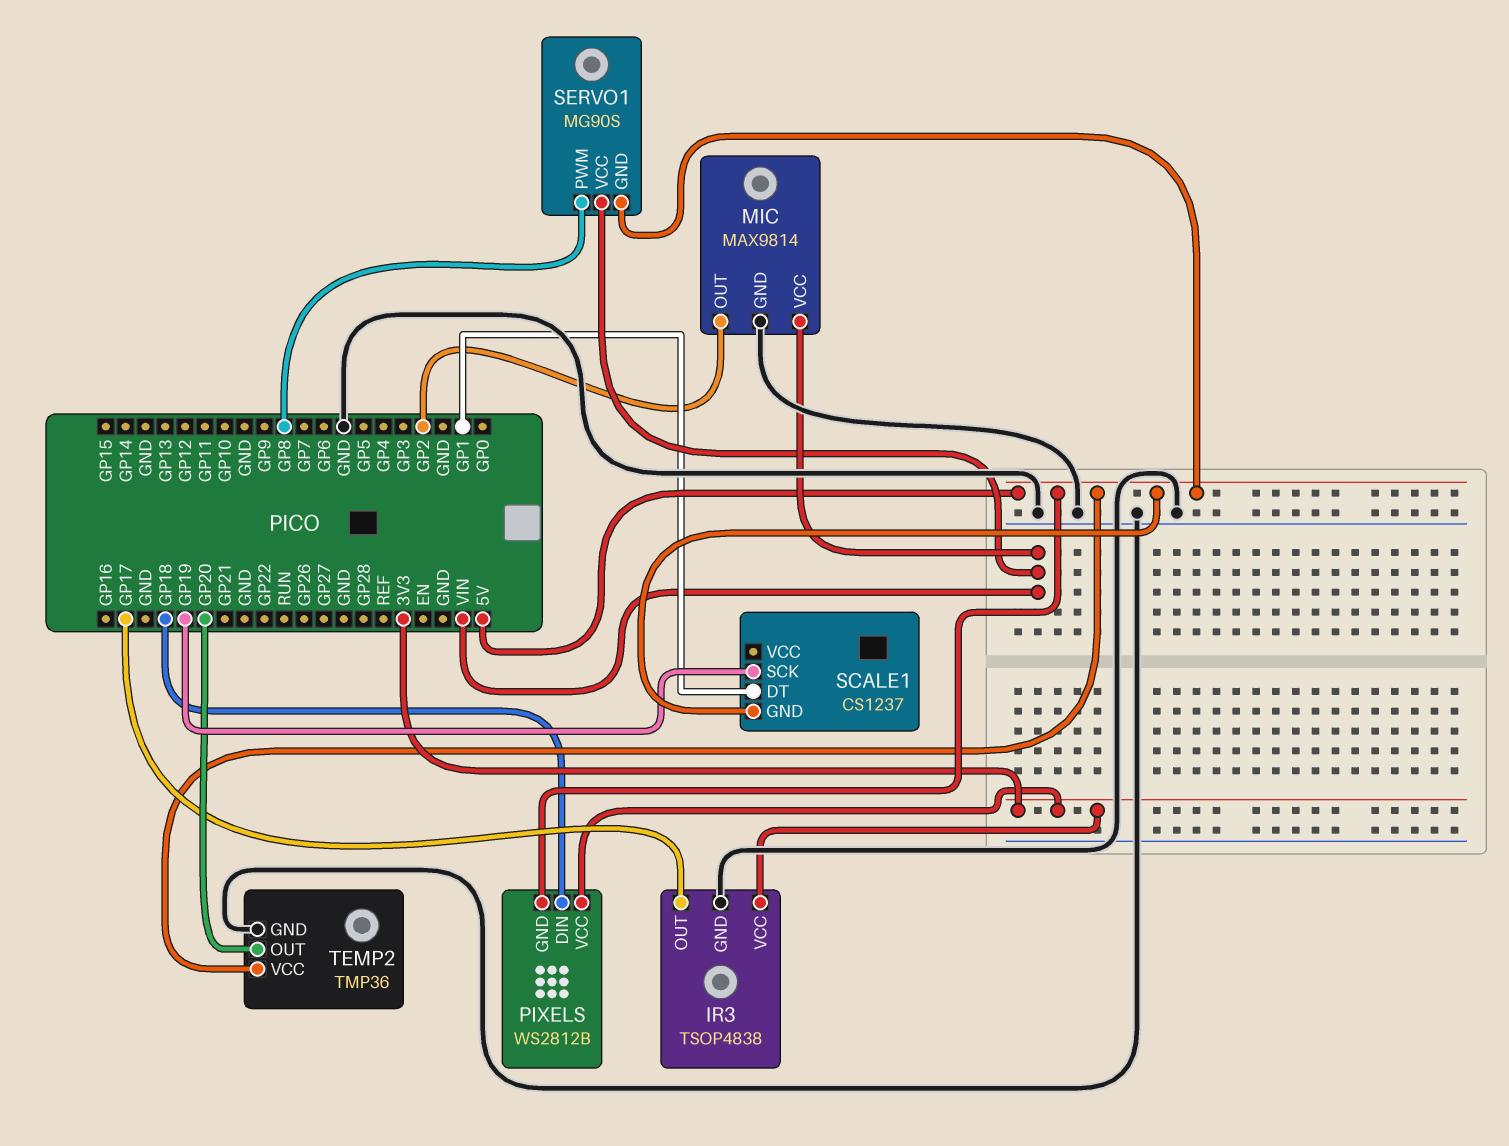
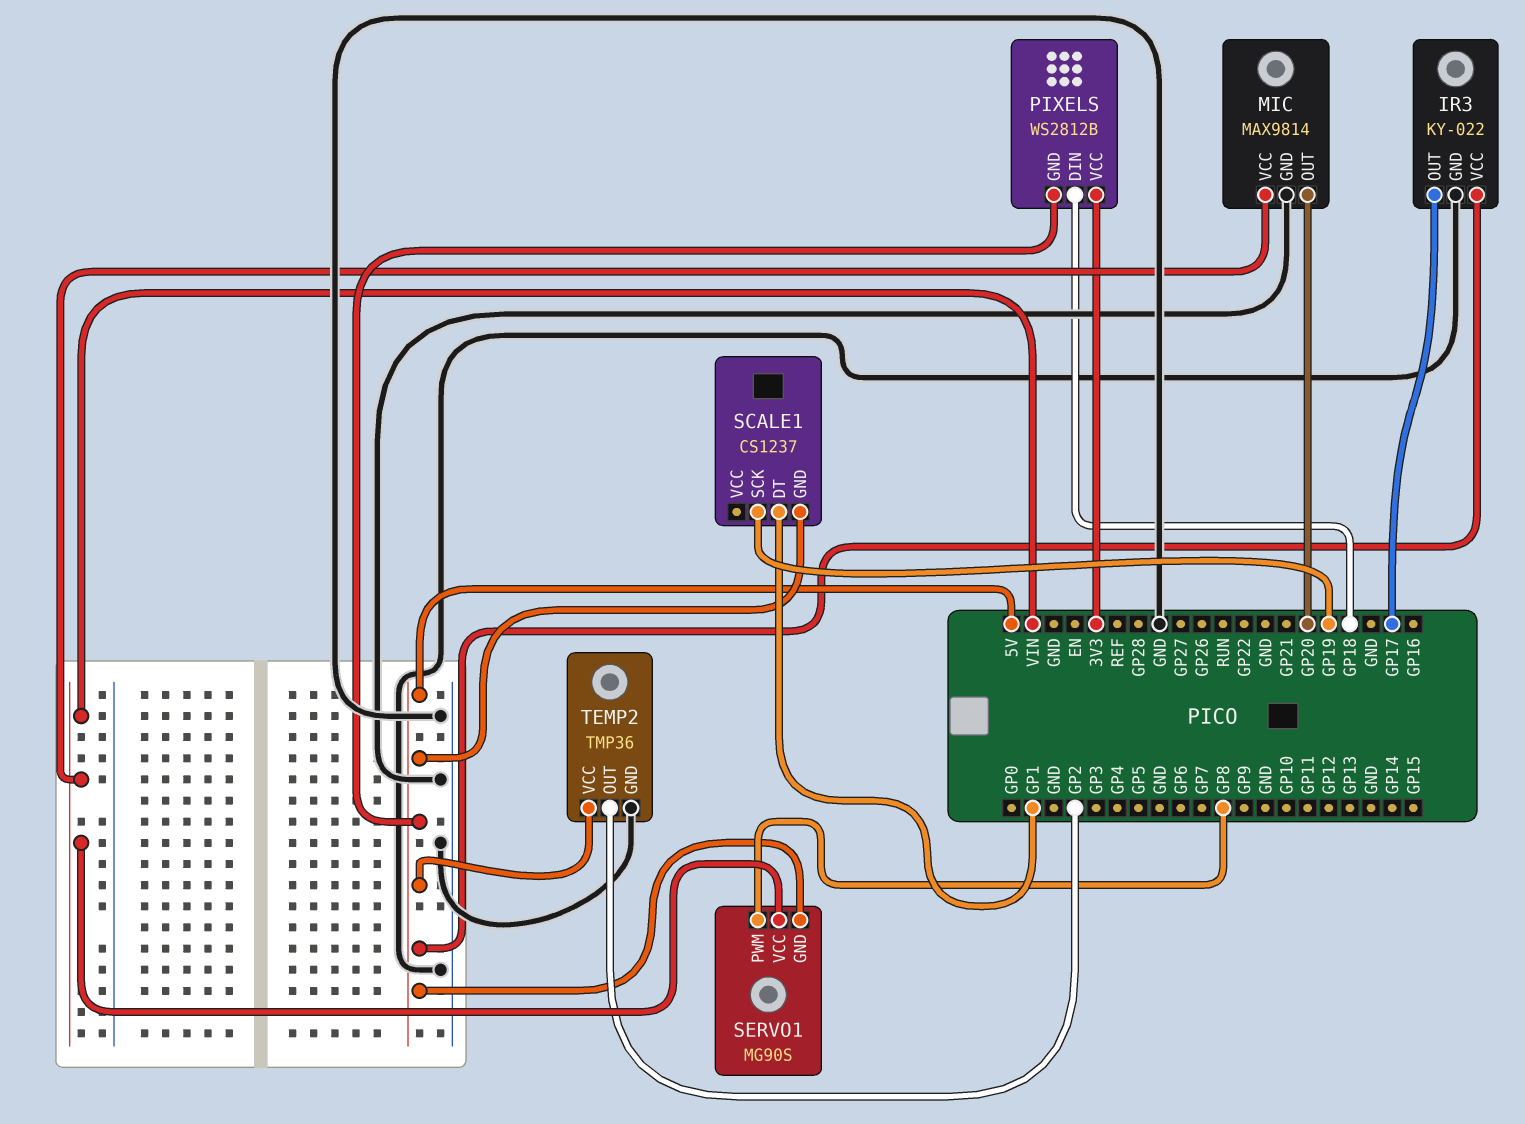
IR3: TSOP4838 -> KY-022
IR3 pin VCC: 3V3 -> 5V
MIC pin OUT: GP2 -> GP20
TEMP2 pin OUT: GP20 -> GP2

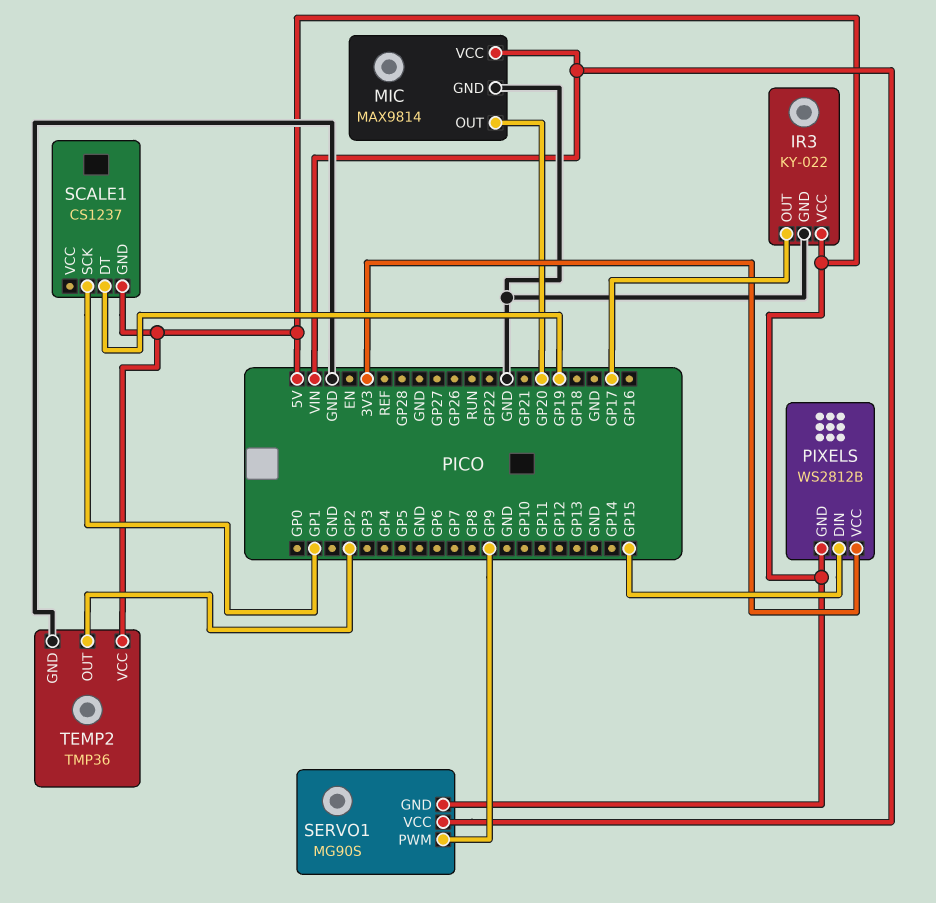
PIXELS pin DIN: GP18 -> GP15
SCALE1 pin DT: GP1 -> GP19
SCALE1 pin SCK: GP19 -> GP1
SERVO1 pin PWM: GP8 -> GP9

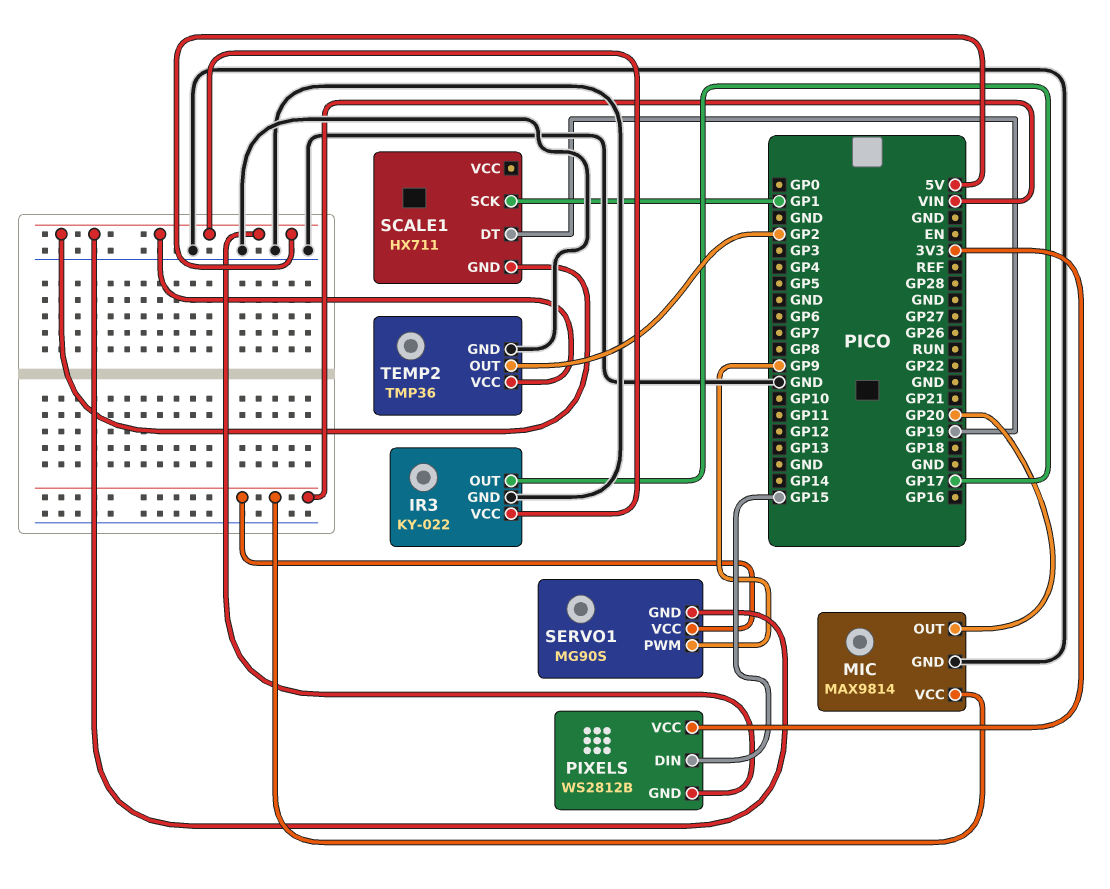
SCALE1: CS1237 -> HX711

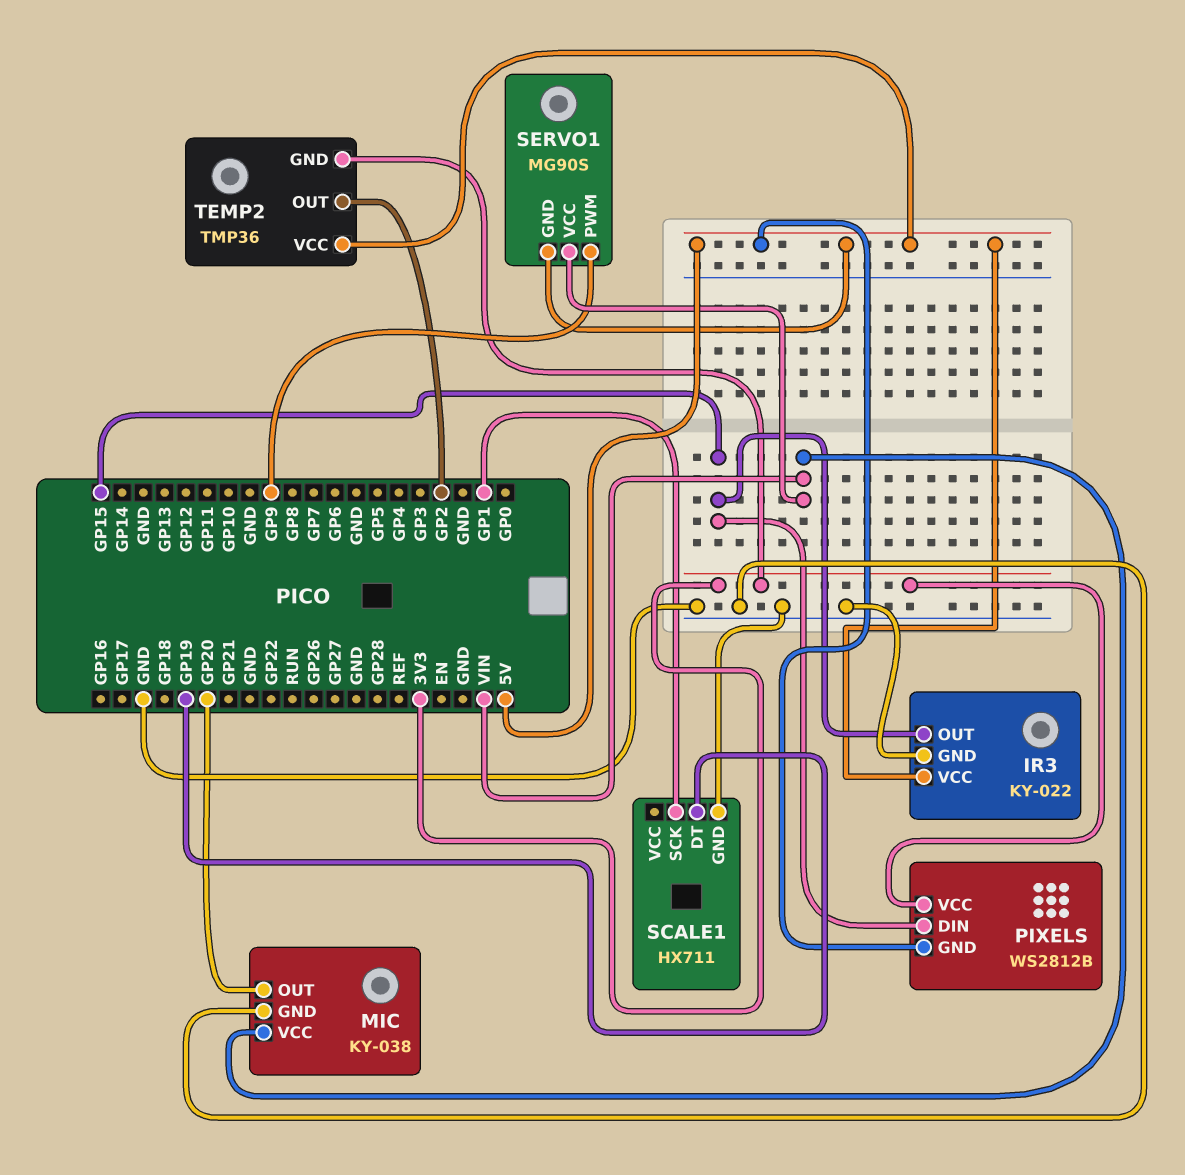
IR3 pin OUT: GP17 -> GP15
MIC: MAX9814 -> KY-038
SCALE1 pin GND: 5V -> GND
TEMP2 pin GND: GND -> 3V3

